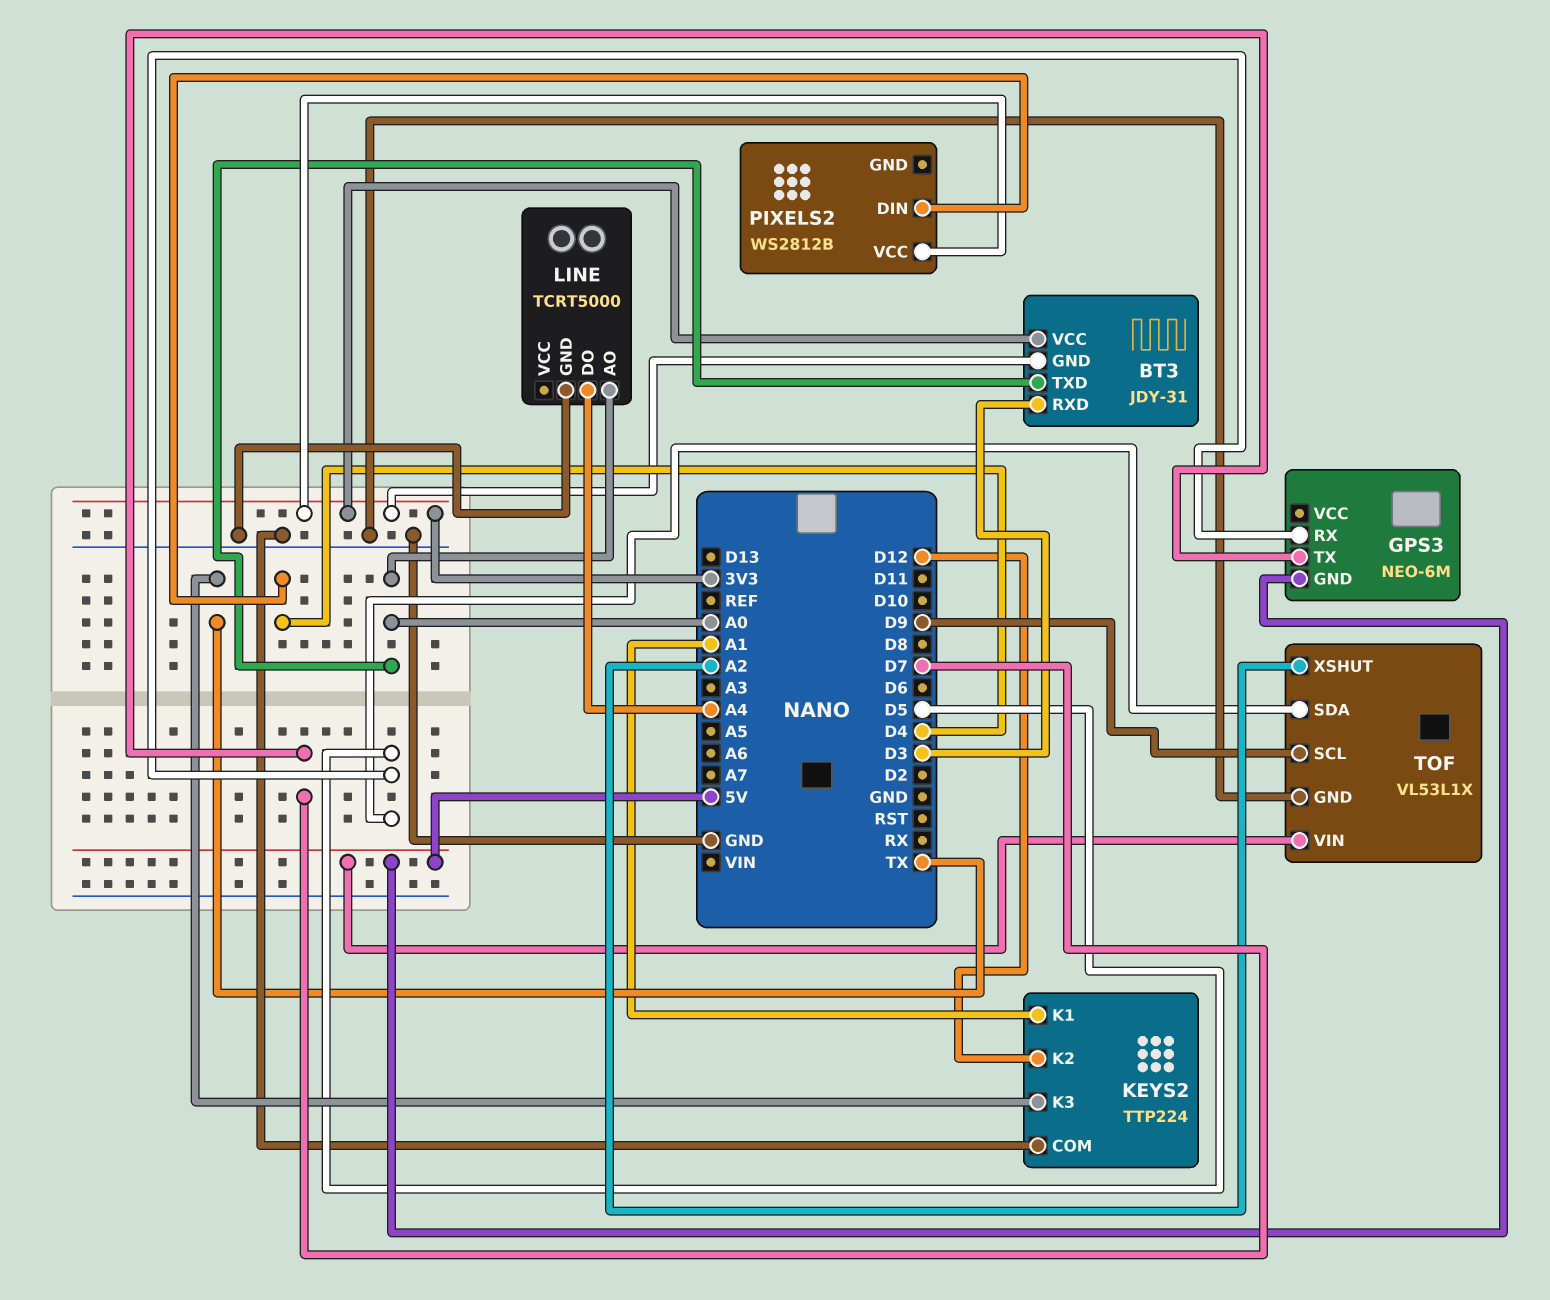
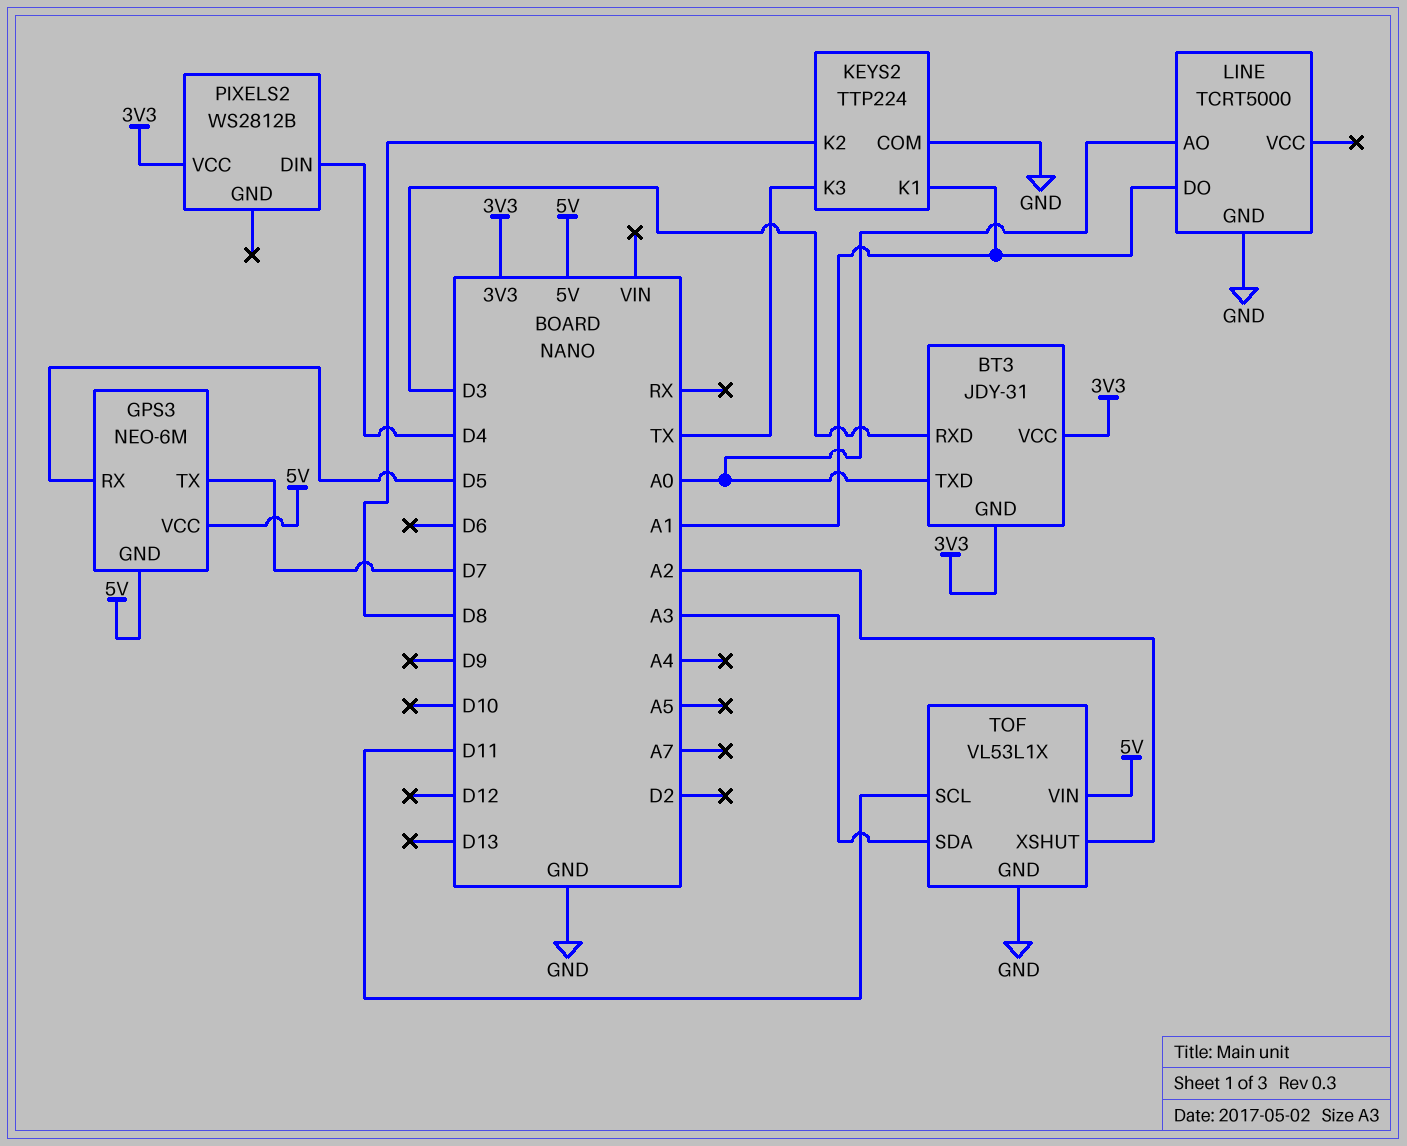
GPS3 pin VCC: none -> 5V
KEYS2 pin K2: D12 -> D8
LINE pin DO: A4 -> A1
TOF pin SCL: D9 -> D11
TOF pin SDA: D5 -> A3

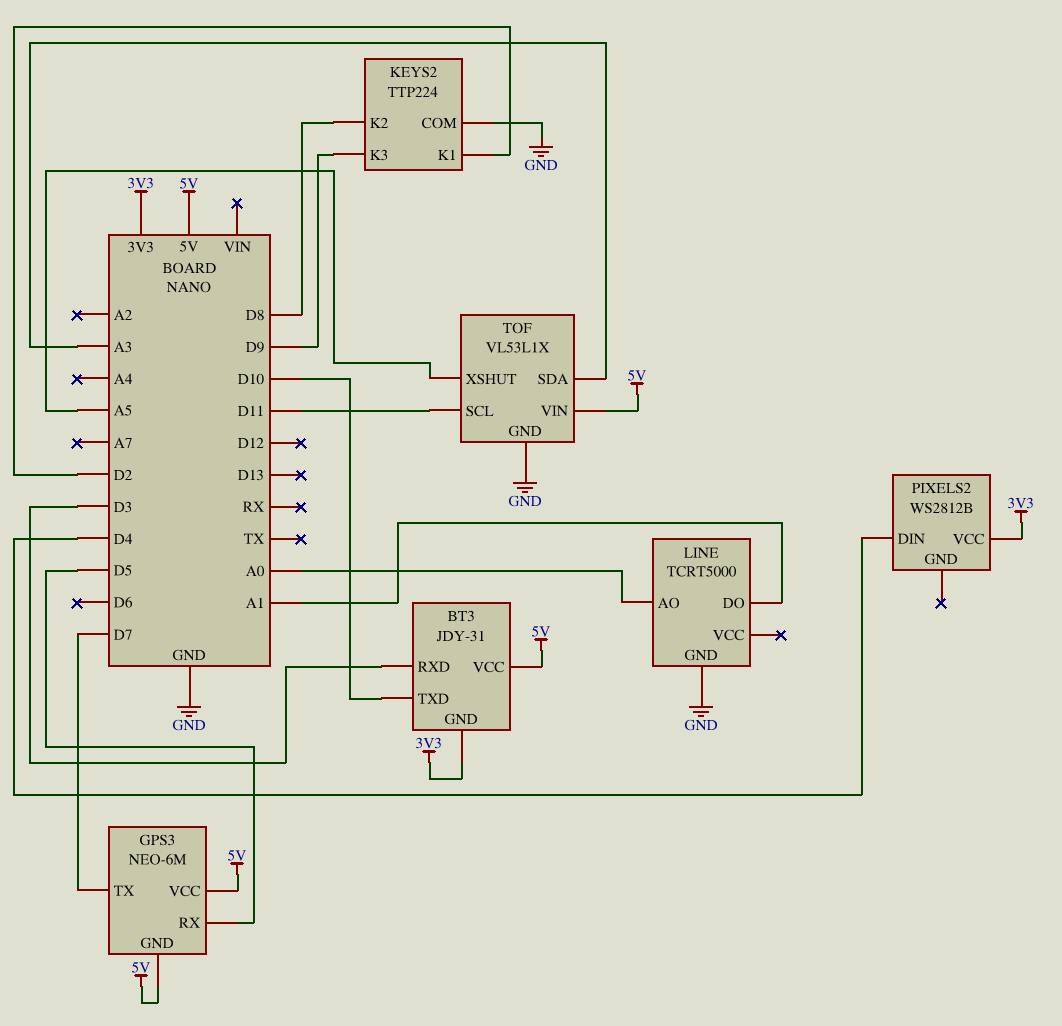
BT3 pin TXD: A0 -> D10
BT3 pin VCC: 3V3 -> 5V
KEYS2 pin K1: A1 -> D2
KEYS2 pin K3: TX -> D9
TOF pin XSHUT: A2 -> A5

